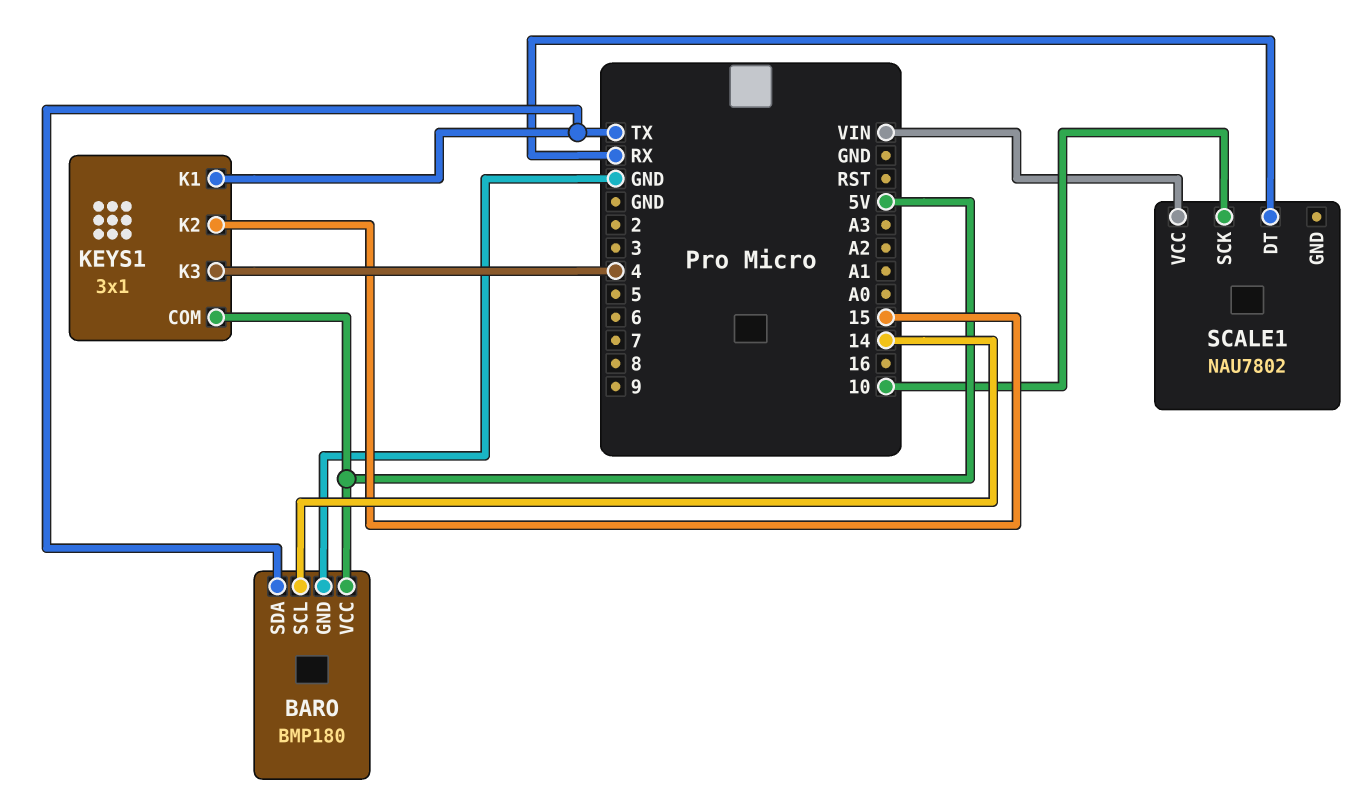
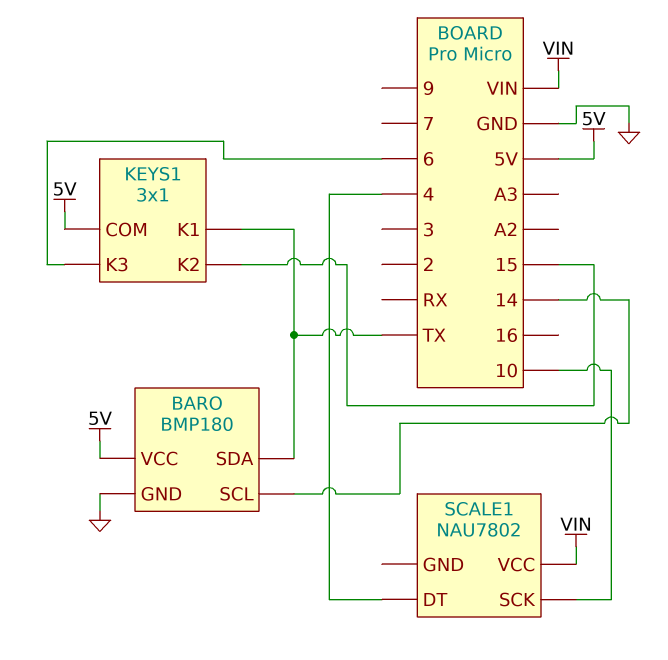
KEYS1 pin K3: 4 -> 6
SCALE1 pin DT: RX -> 4

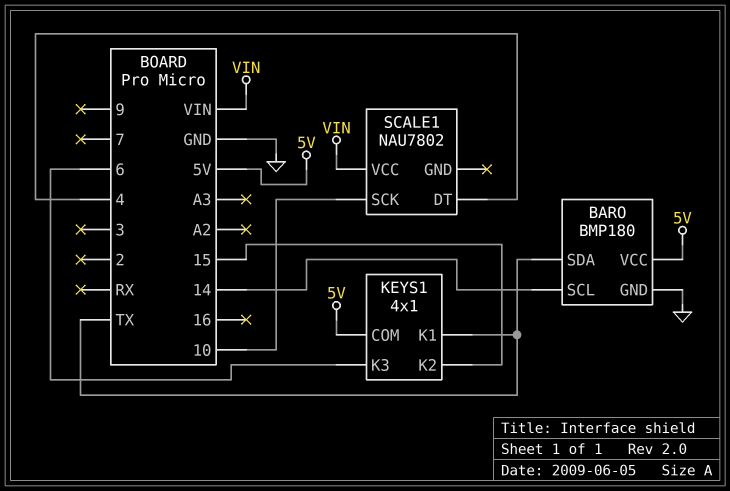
KEYS1: 3x1 -> 4x1

